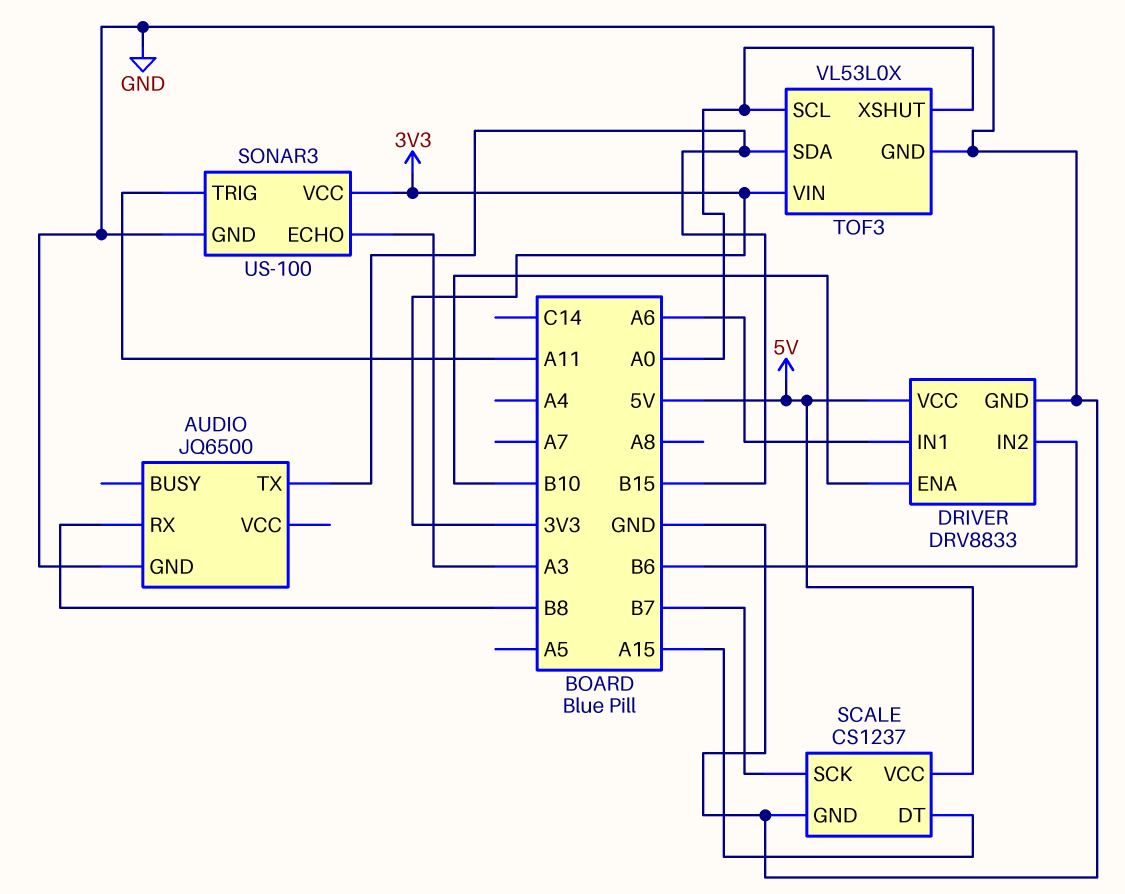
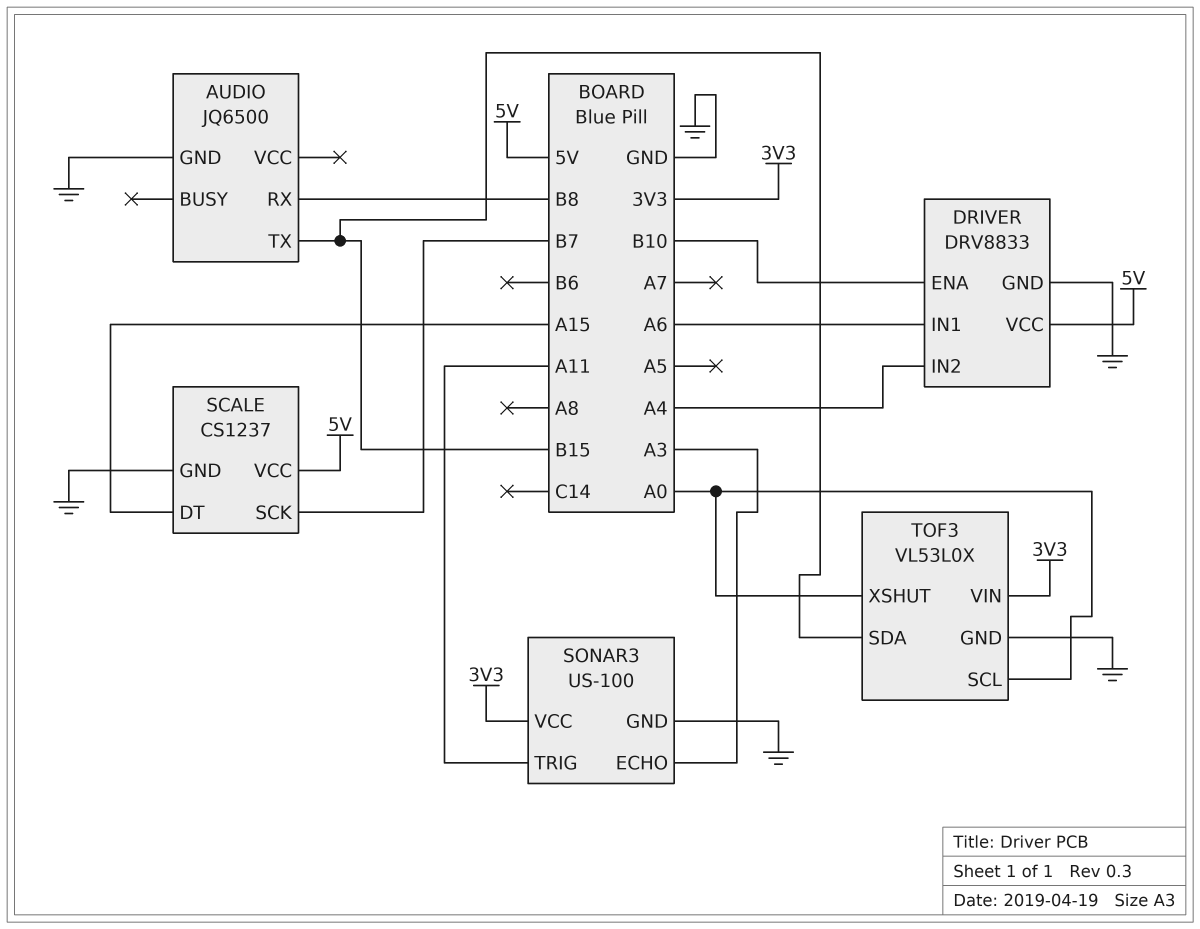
DRIVER pin IN2: B6 -> A4

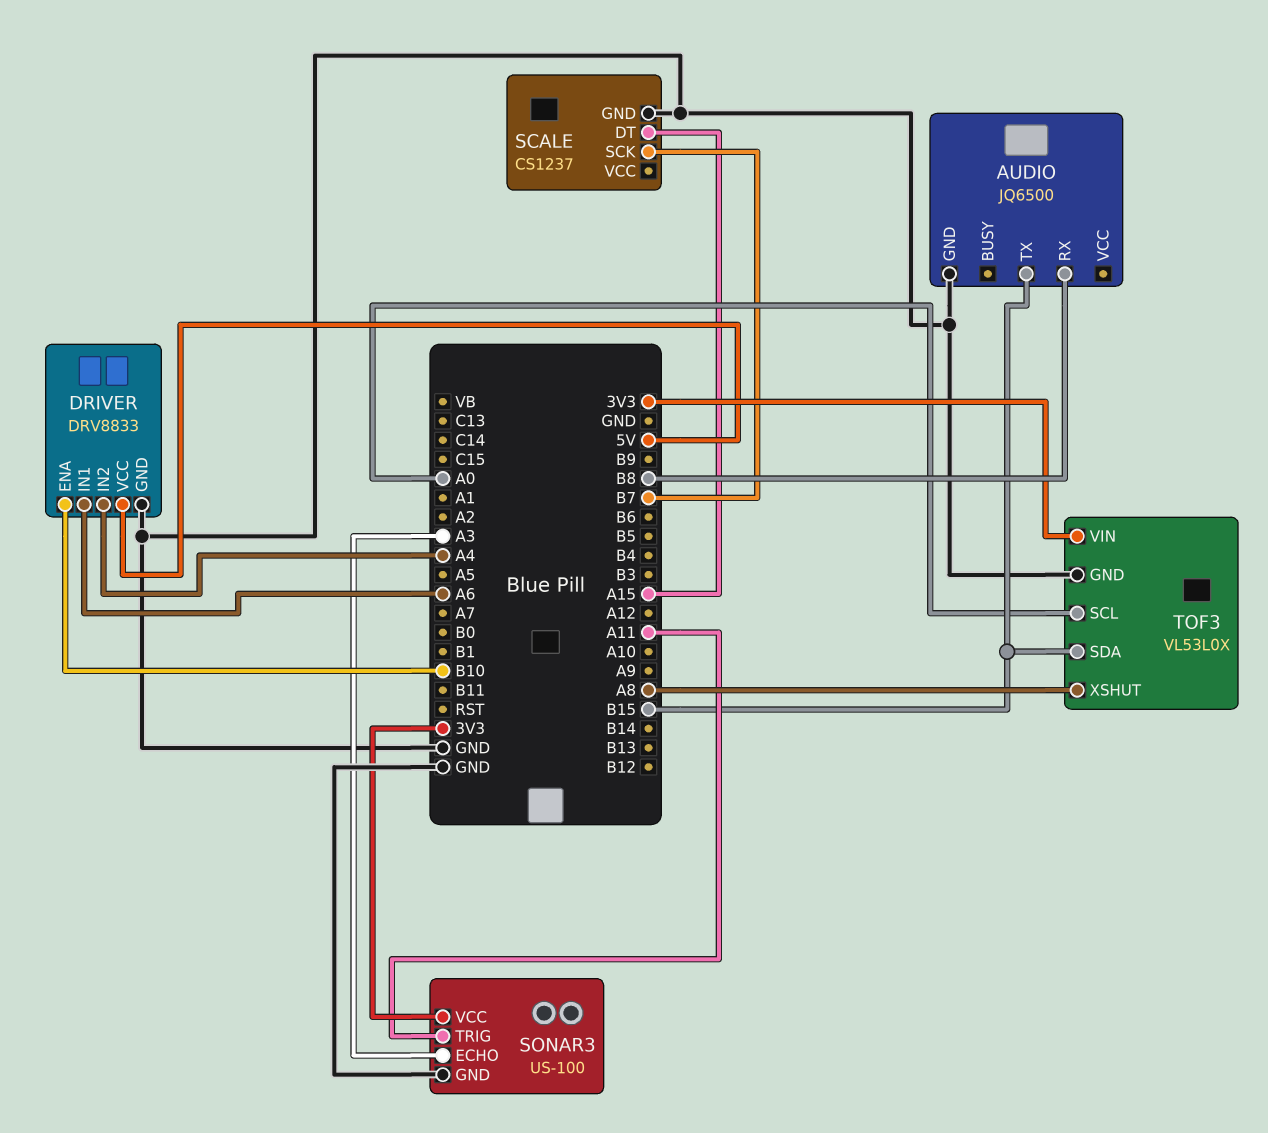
SCALE pin VCC: 5V -> none
TOF3 pin XSHUT: A0 -> A8

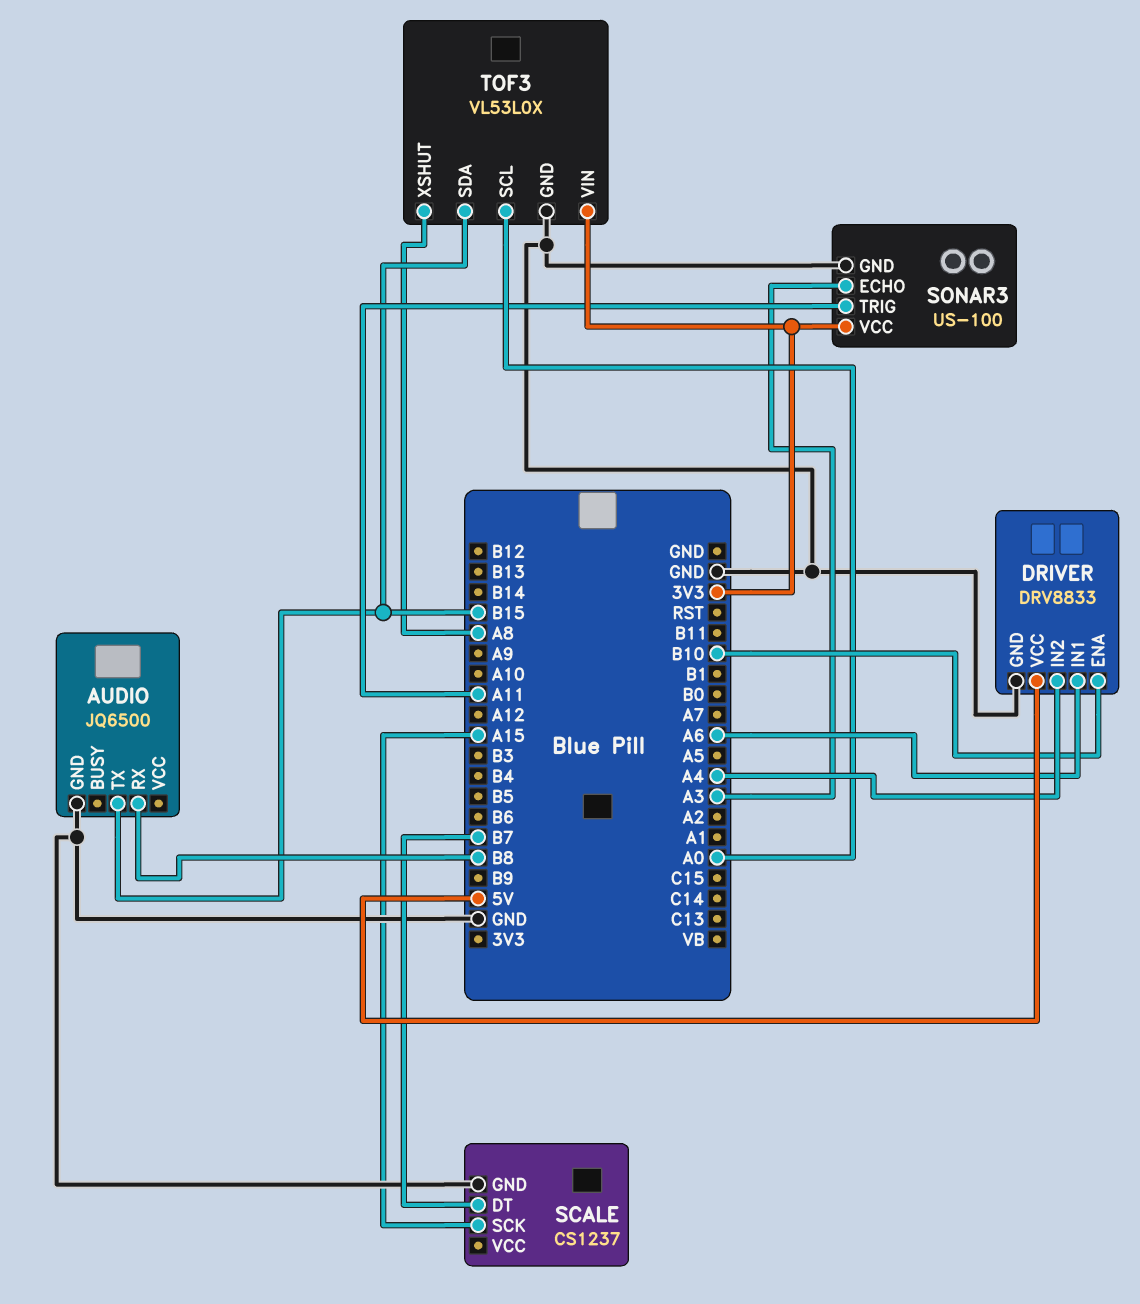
SCALE pin DT: A15 -> B7
SCALE pin SCK: B7 -> A15

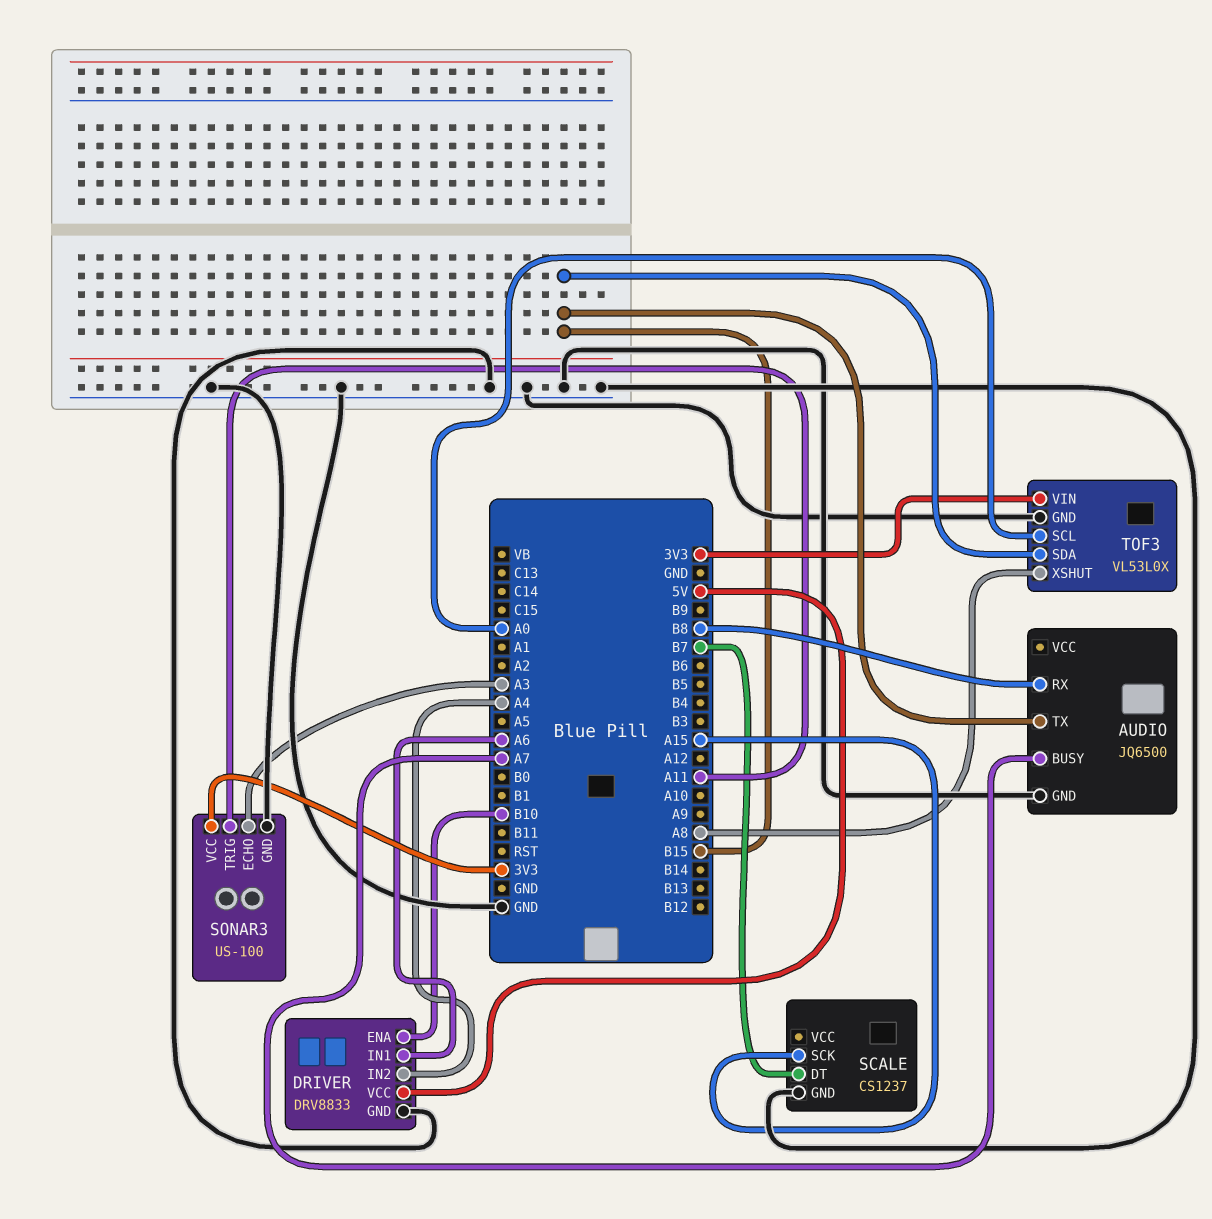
AUDIO pin BUSY: none -> A7

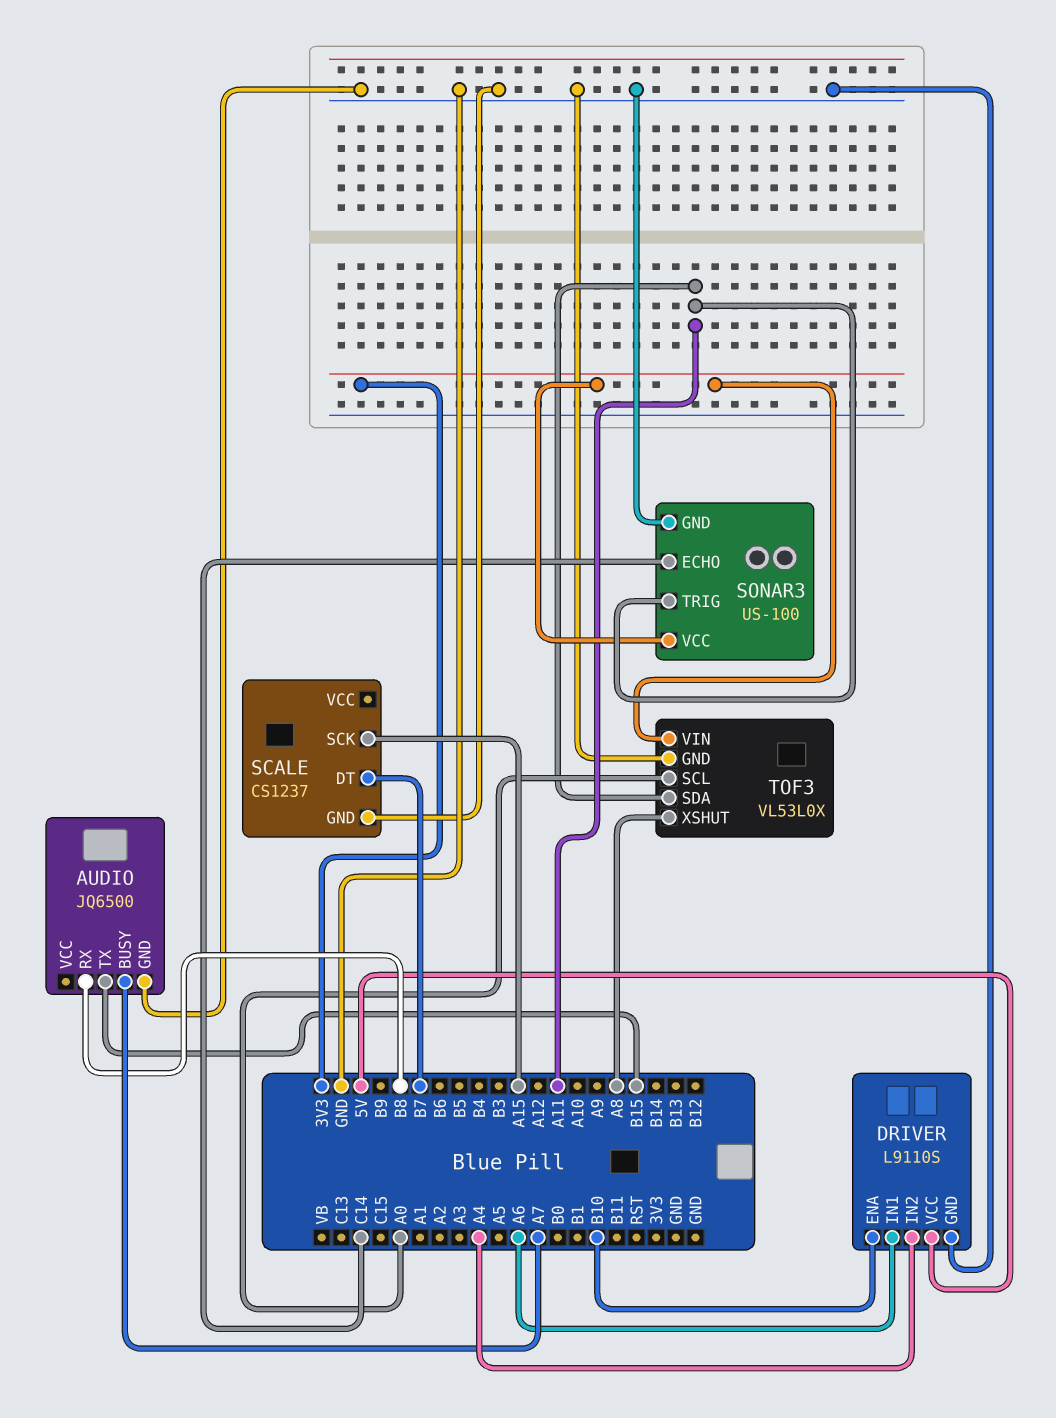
DRIVER: DRV8833 -> L9110S
SONAR3 pin ECHO: A3 -> C14
TOF3 pin SDA: B15 -> A11

